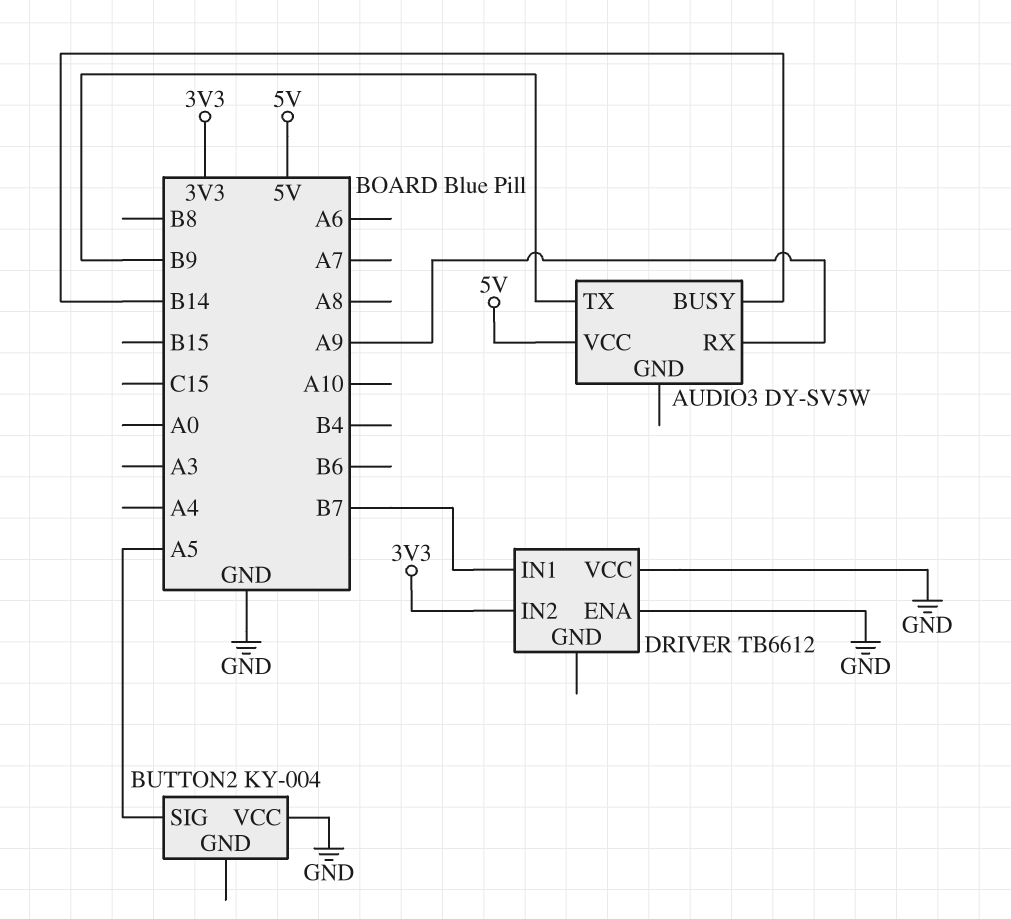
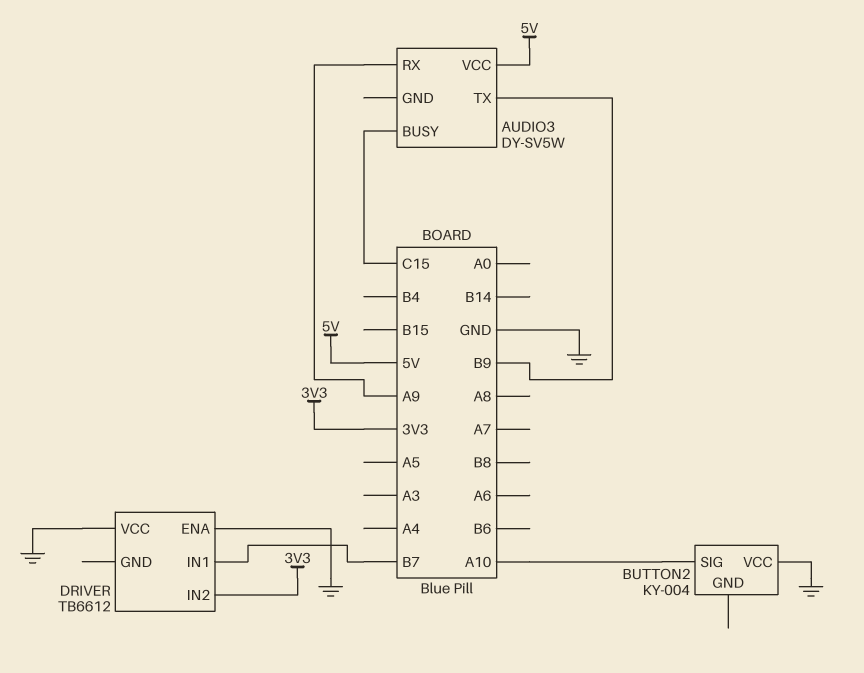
AUDIO3 pin BUSY: B14 -> C15
BUTTON2 pin SIG: A5 -> A10

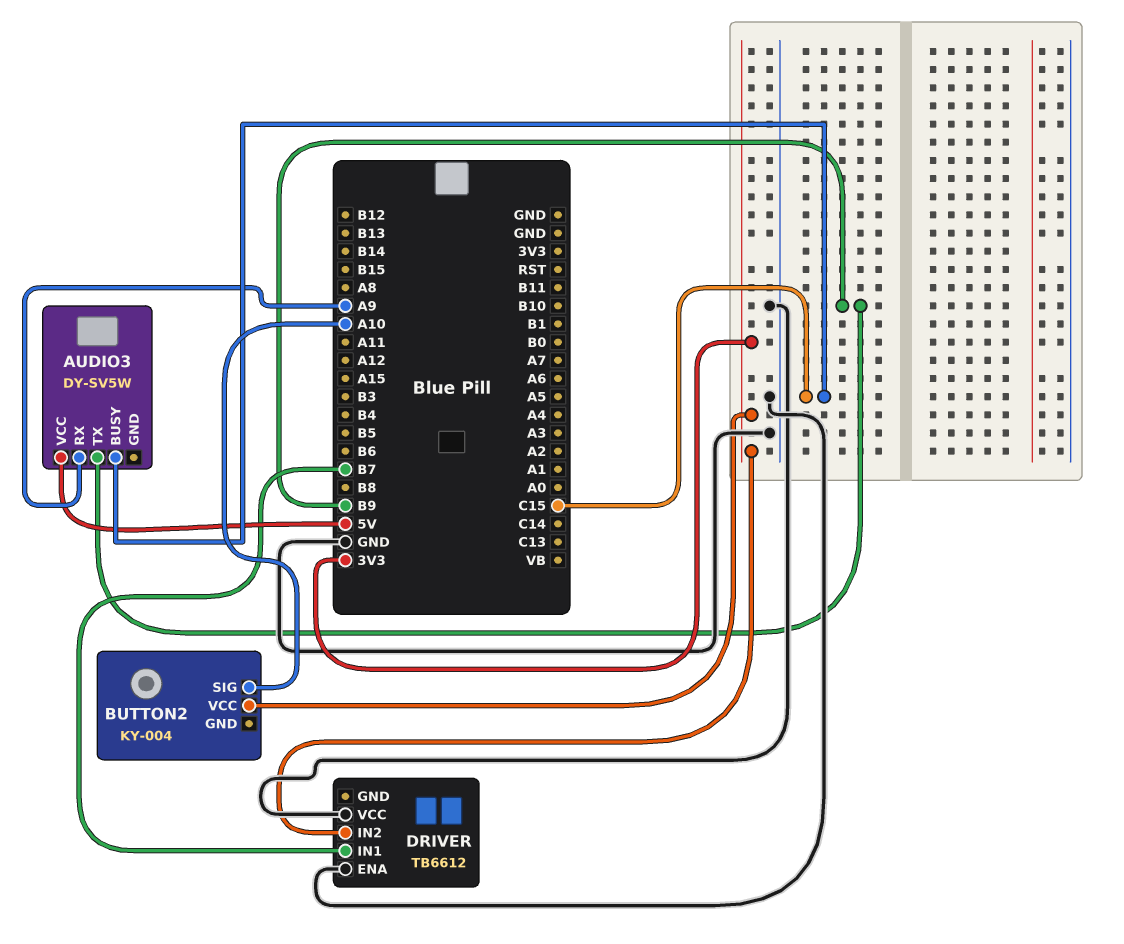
BUTTON2 pin VCC: GND -> 3V3

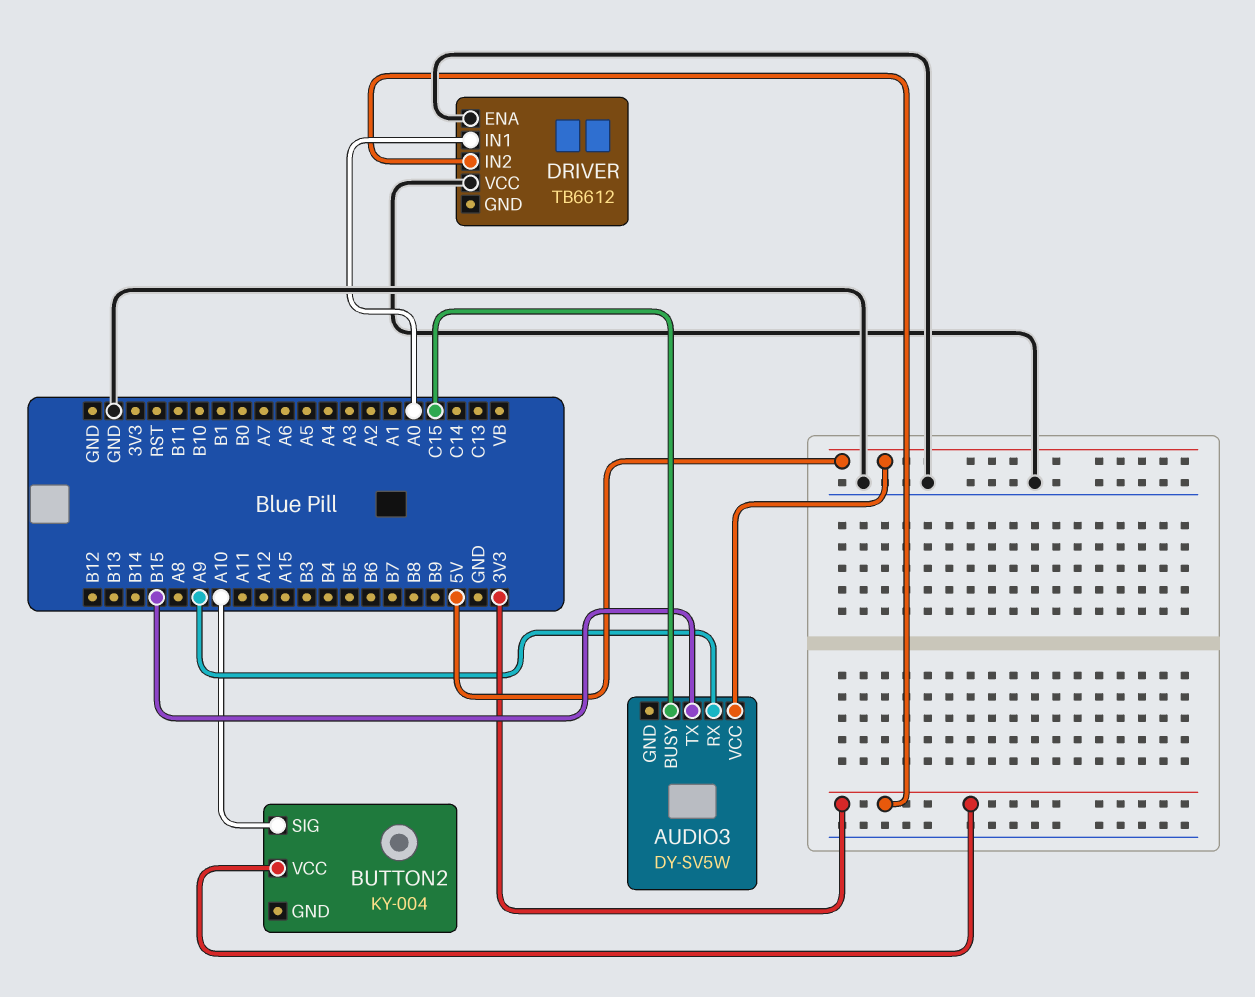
AUDIO3 pin TX: B9 -> B15
DRIVER pin IN1: B7 -> A0

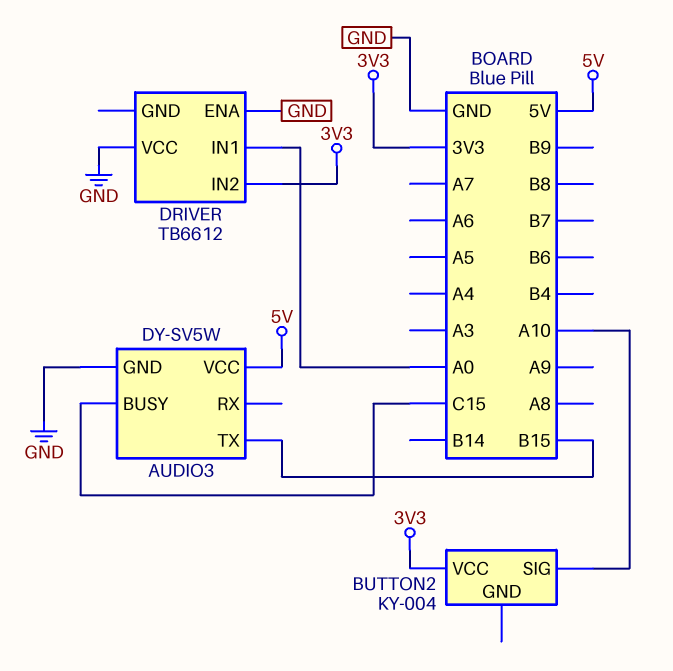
AUDIO3 pin GND: none -> GND
AUDIO3 pin RX: A9 -> none

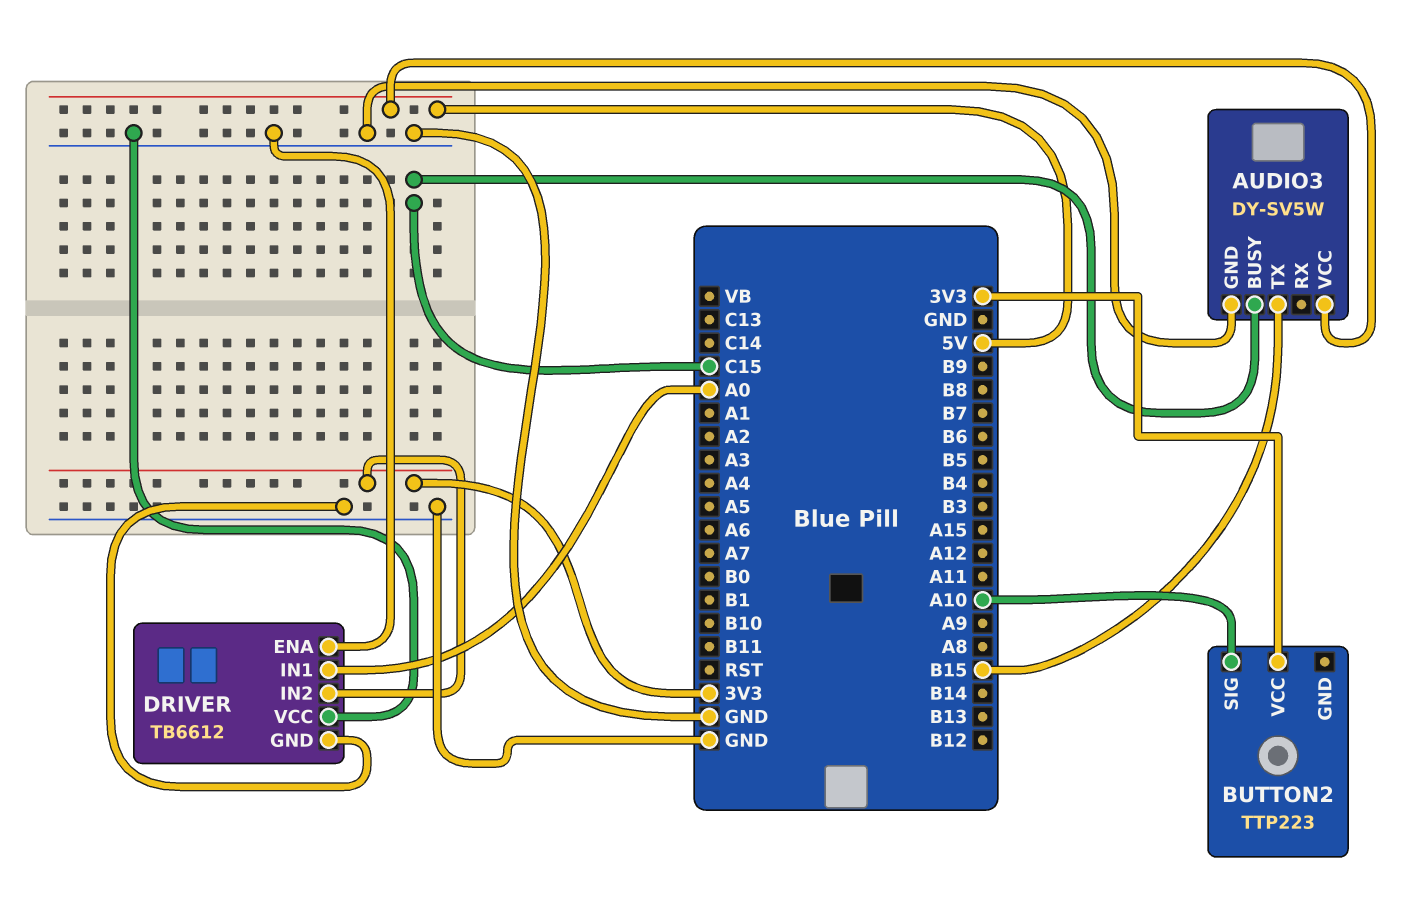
BUTTON2: KY-004 -> TTP223
DRIVER pin GND: none -> GND

